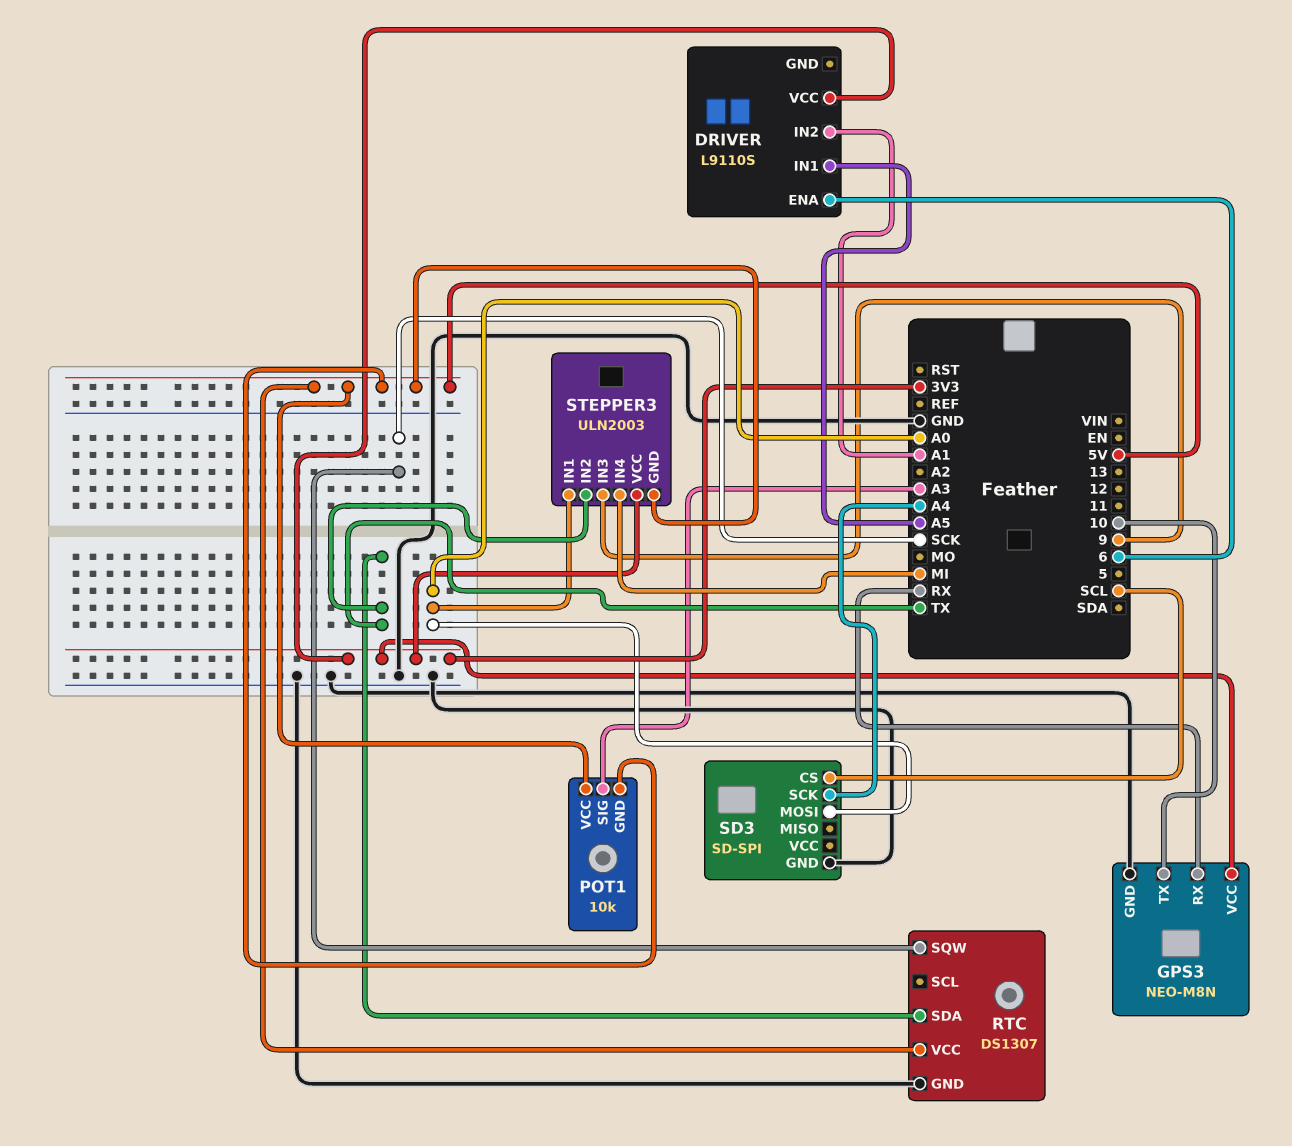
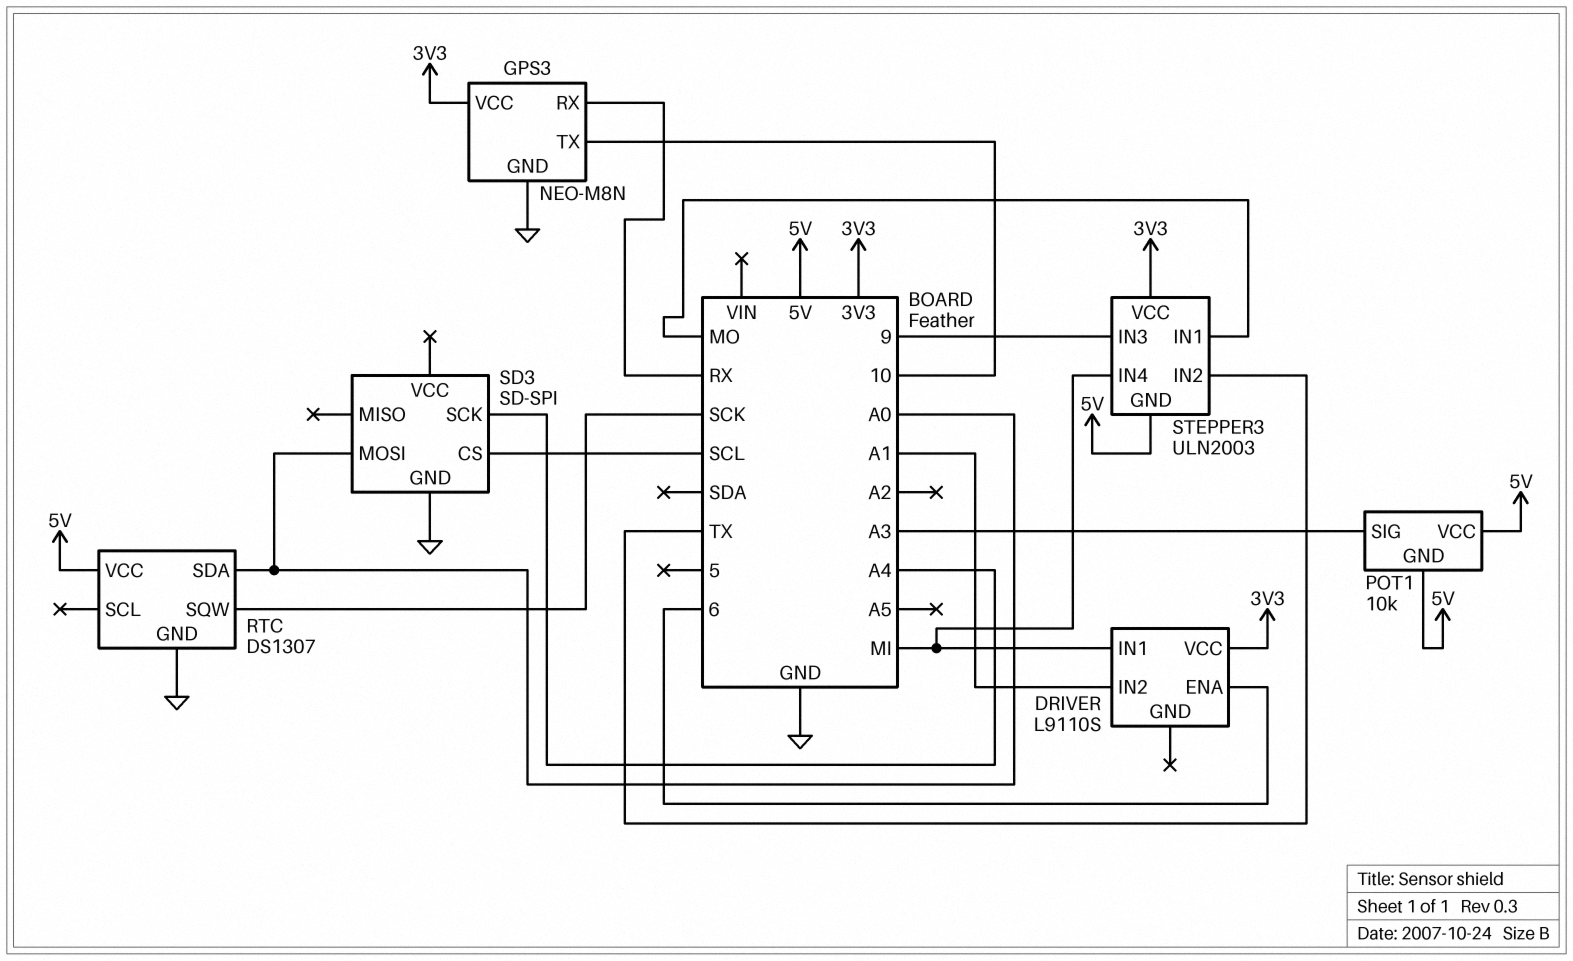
DRIVER pin IN1: A5 -> MI
RTC pin SDA: TX -> A0
STEPPER3 pin IN1: A0 -> MO

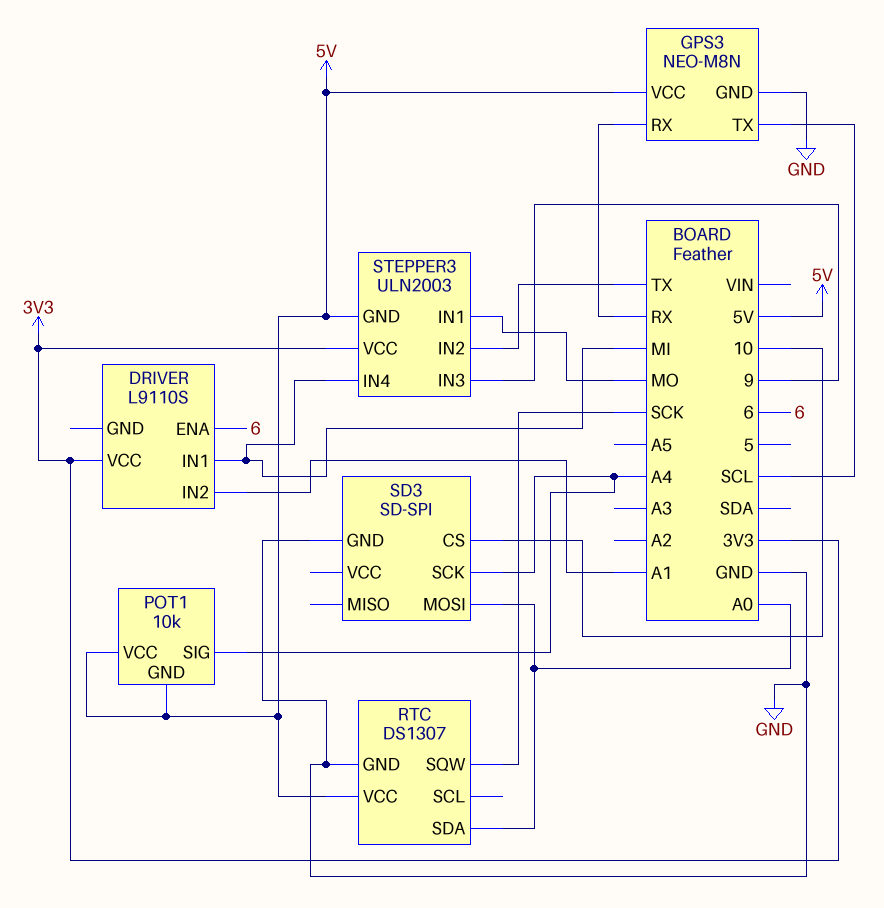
GPS3 pin TX: 10 -> SCL
GPS3 pin VCC: 3V3 -> 5V
POT1 pin SIG: A3 -> A4
SD3 pin CS: SCL -> 10

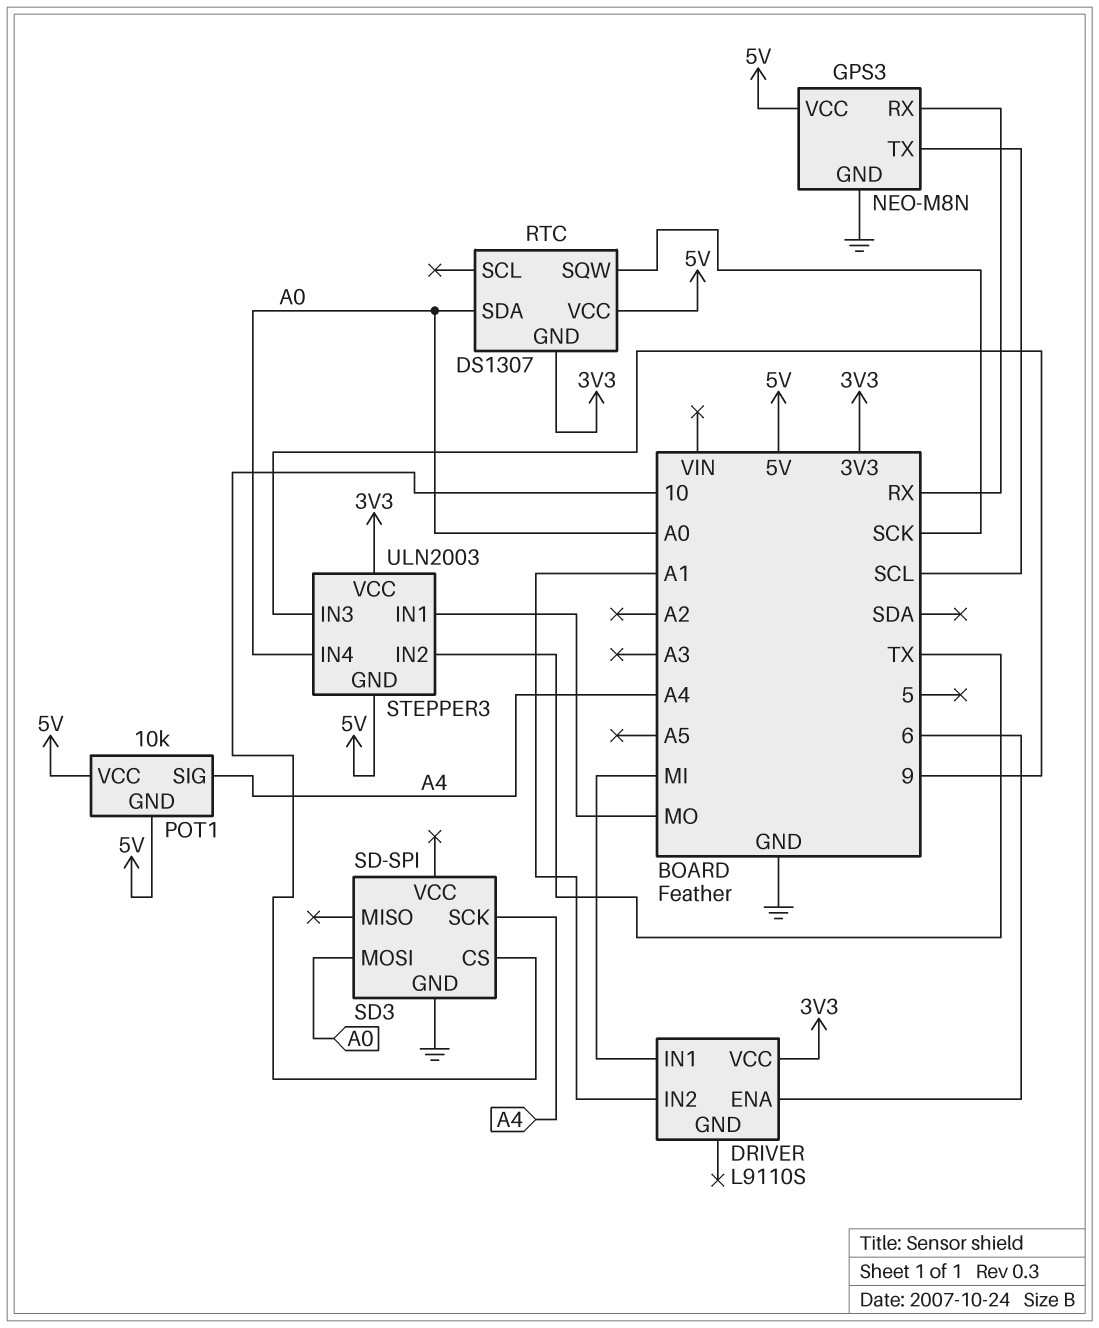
RTC pin GND: GND -> 3V3
STEPPER3 pin IN4: MI -> A0

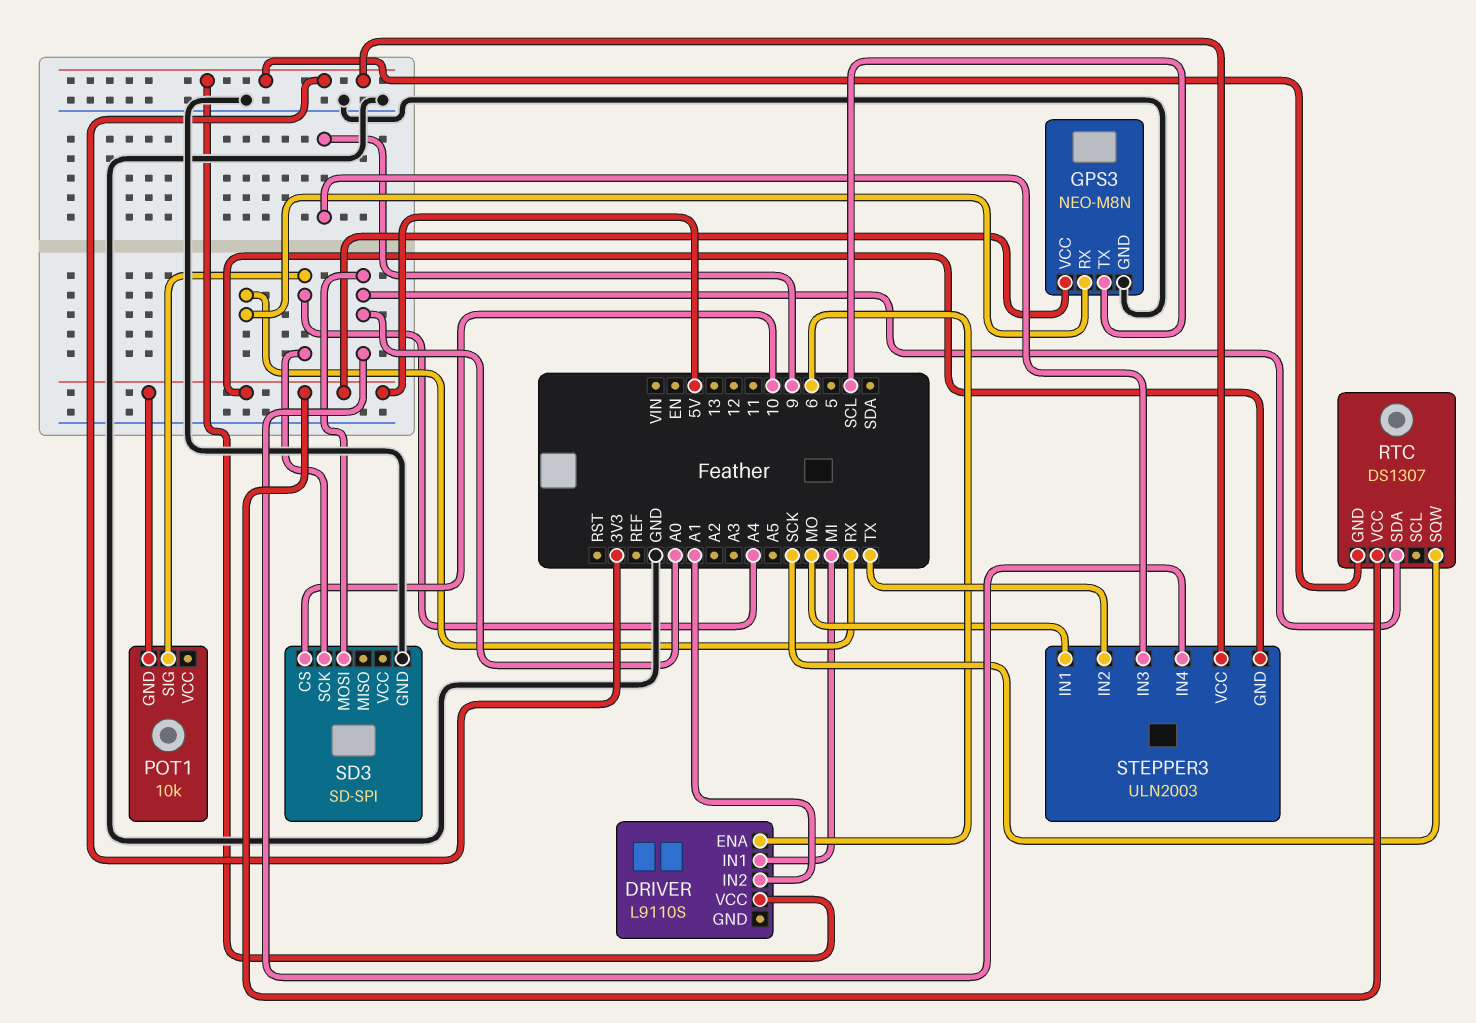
POT1 pin VCC: 5V -> none

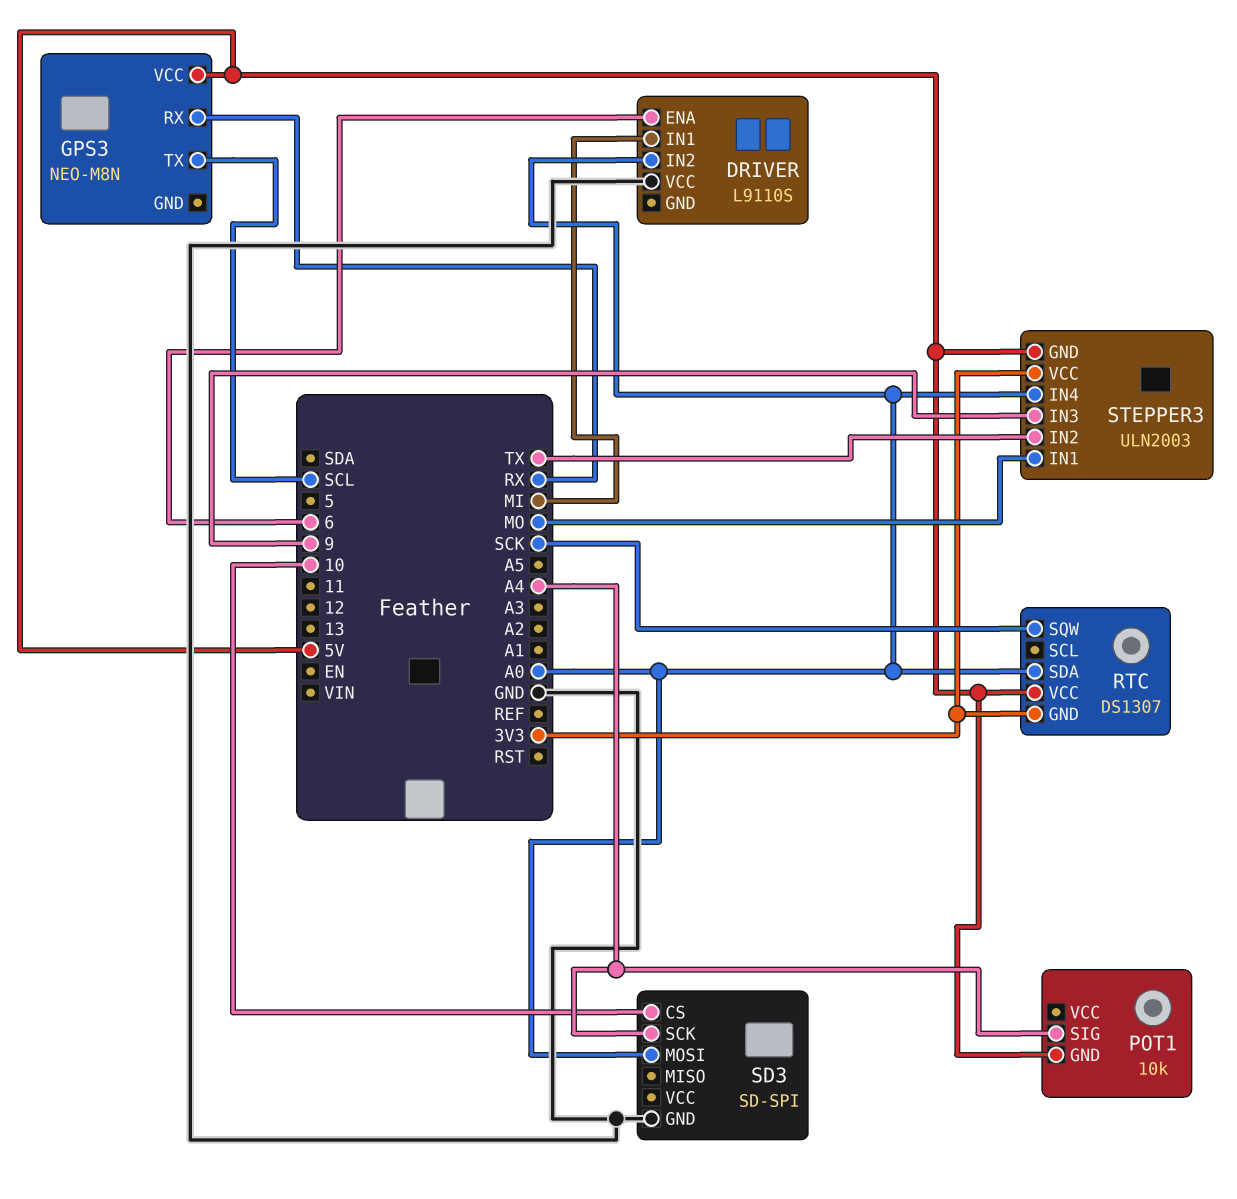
DRIVER pin IN2: A1 -> A0
DRIVER pin VCC: 3V3 -> GND
GPS3 pin GND: GND -> none

